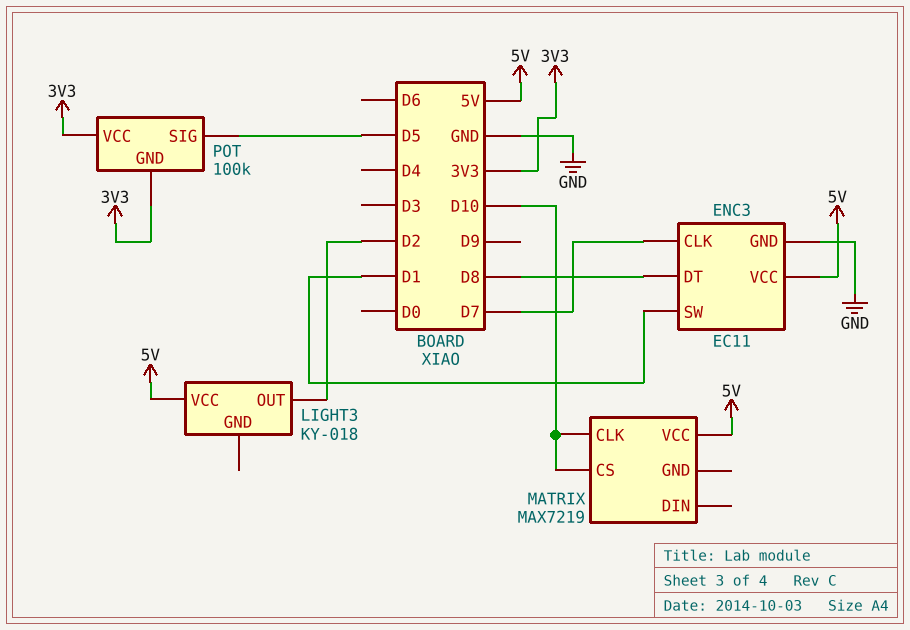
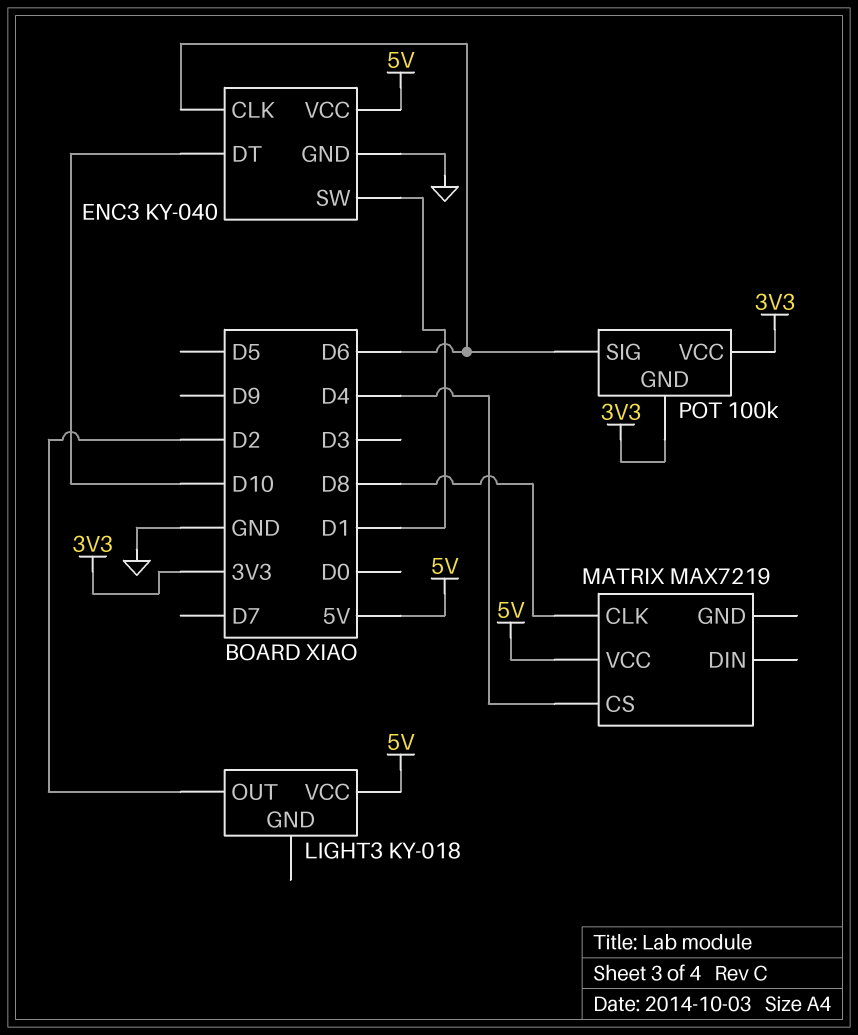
ENC3: EC11 -> KY-040
ENC3 pin CLK: D7 -> D6
ENC3 pin DT: D8 -> D10
MATRIX pin CLK: D10 -> D8
MATRIX pin CS: D10 -> D4
POT pin SIG: D5 -> D6

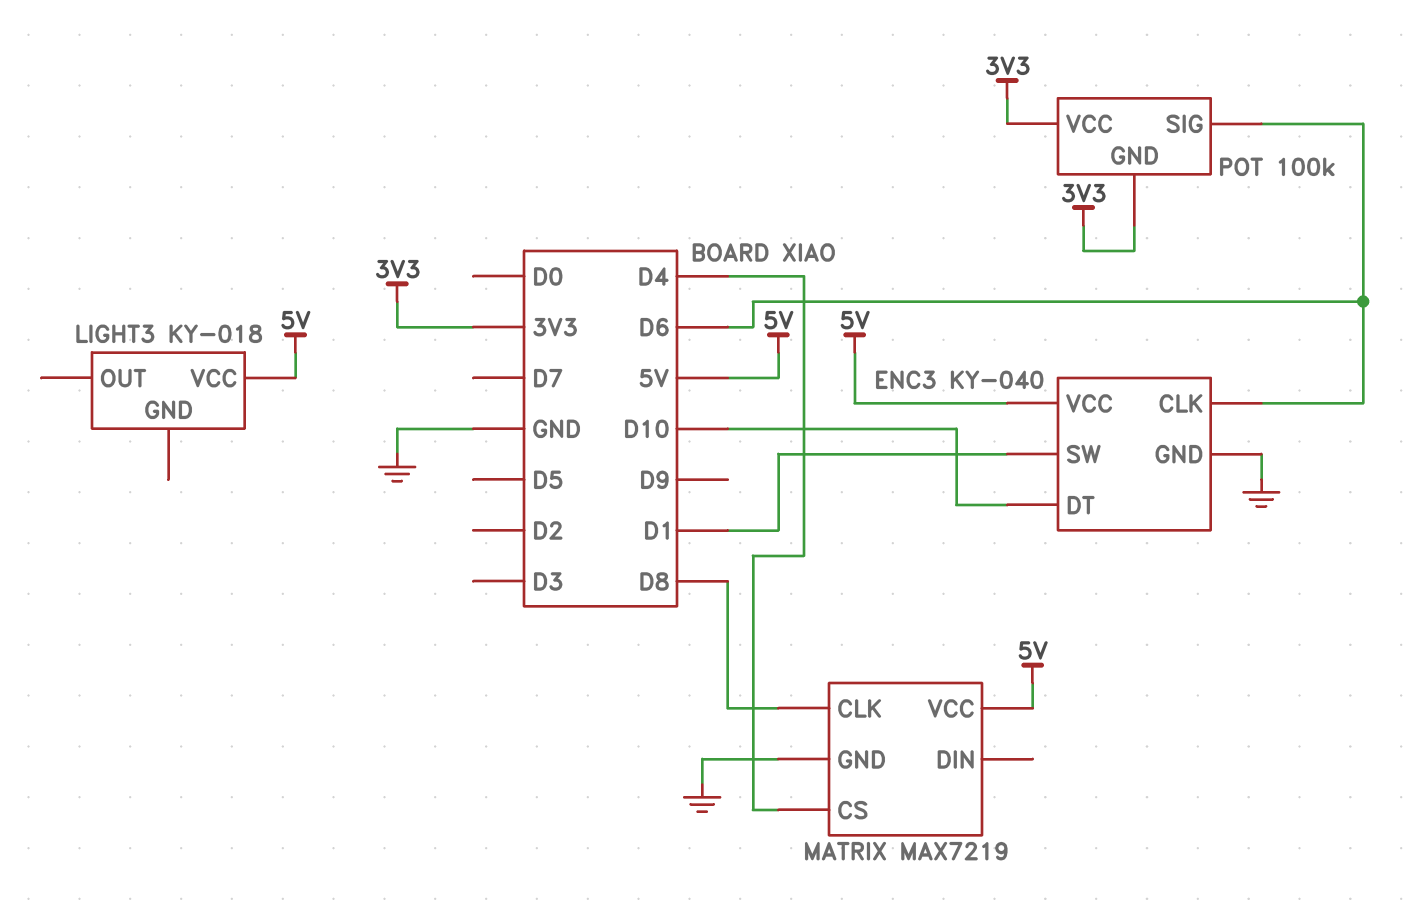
LIGHT3 pin OUT: D2 -> none
MATRIX pin GND: none -> GND

